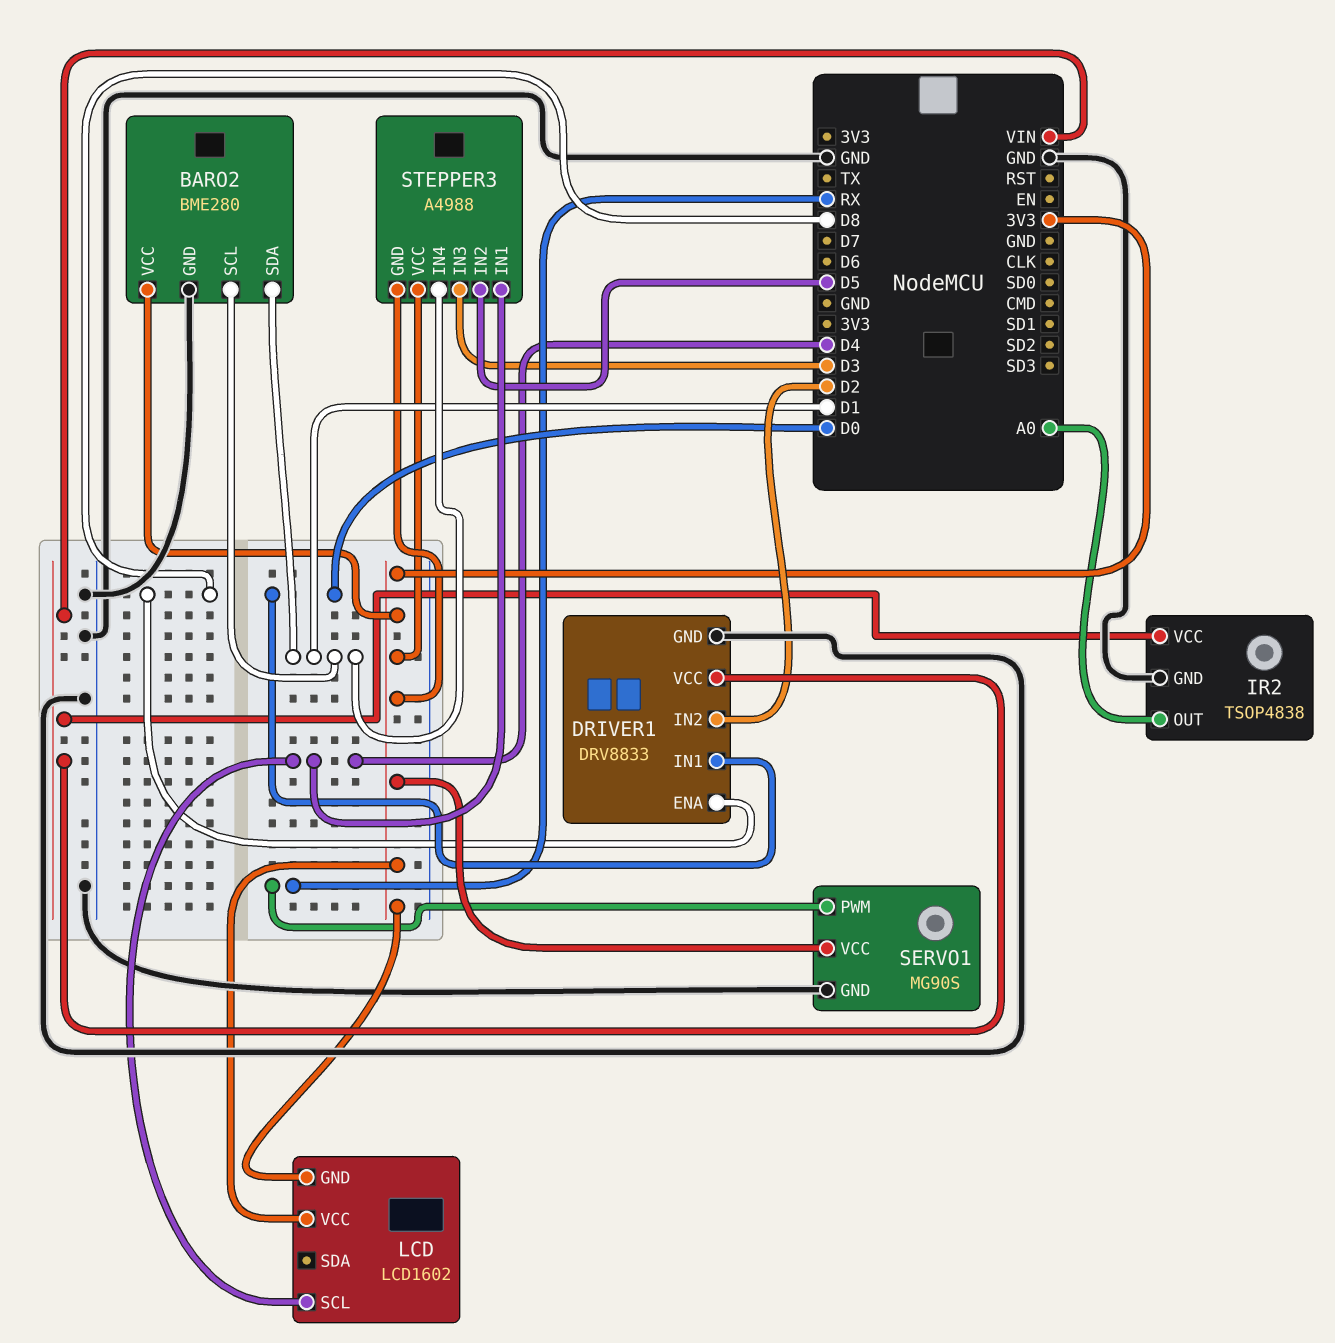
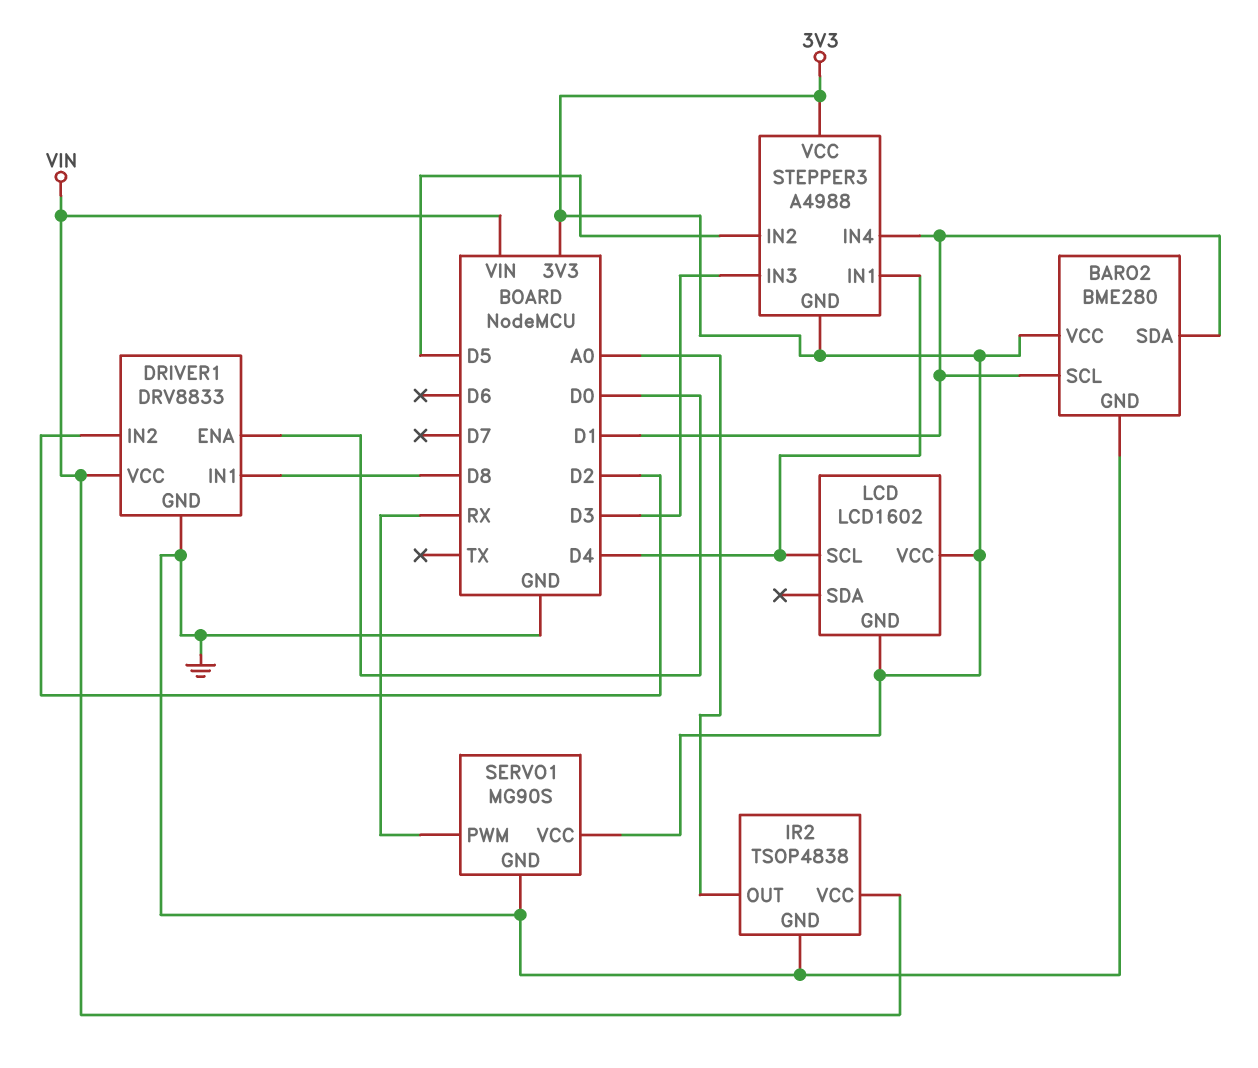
DRIVER1 pin ENA: D8 -> D0
DRIVER1 pin IN1: D0 -> D8

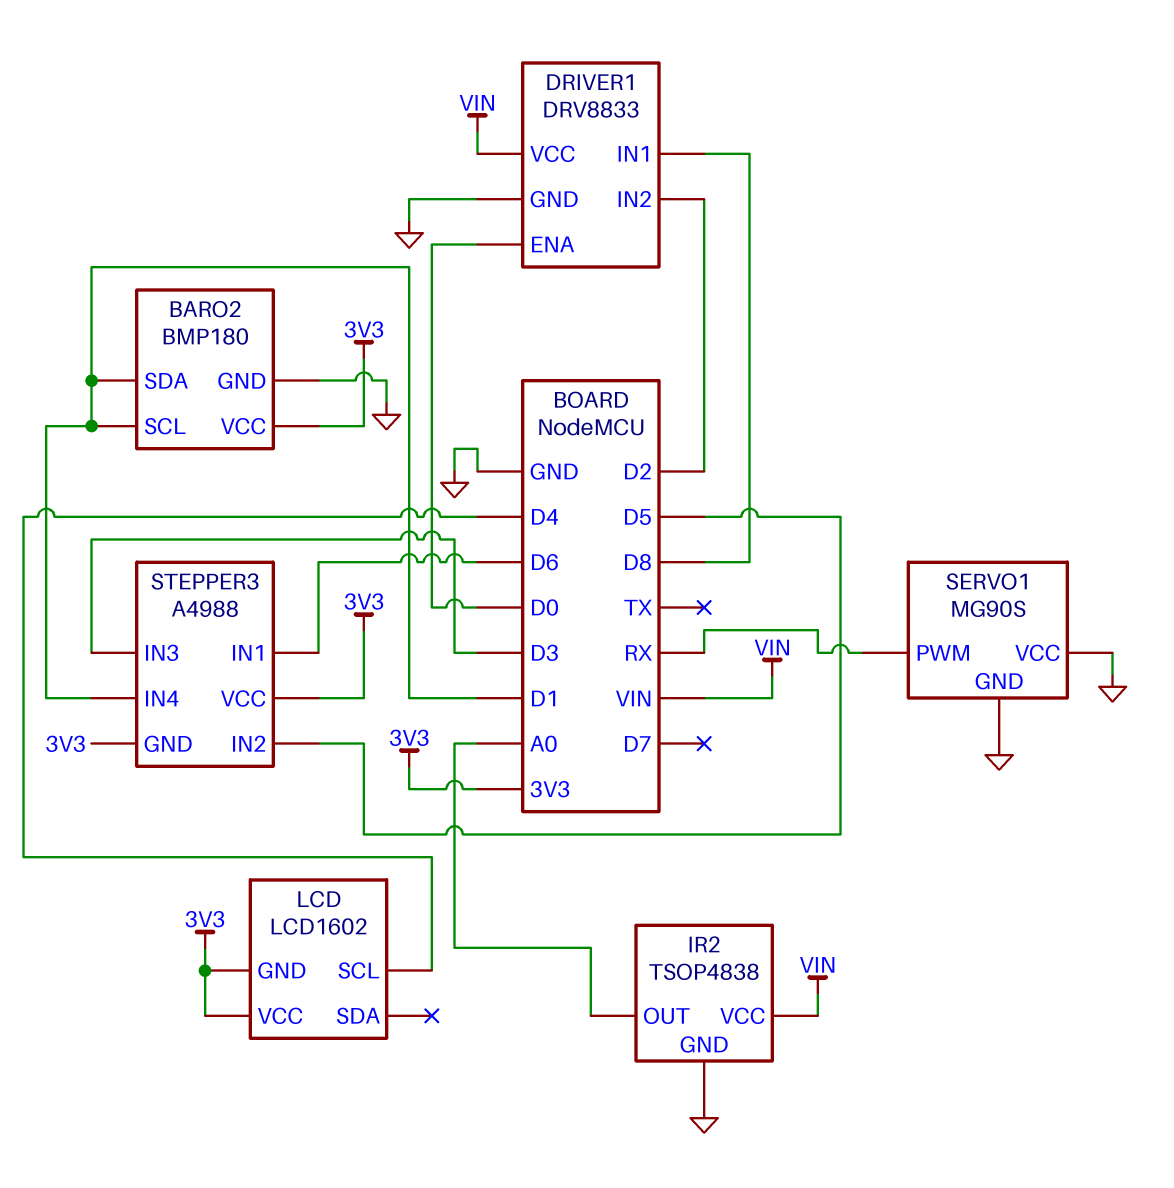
BARO2: BME280 -> BMP180
SERVO1 pin VCC: 3V3 -> GND
STEPPER3 pin IN1: D4 -> D6

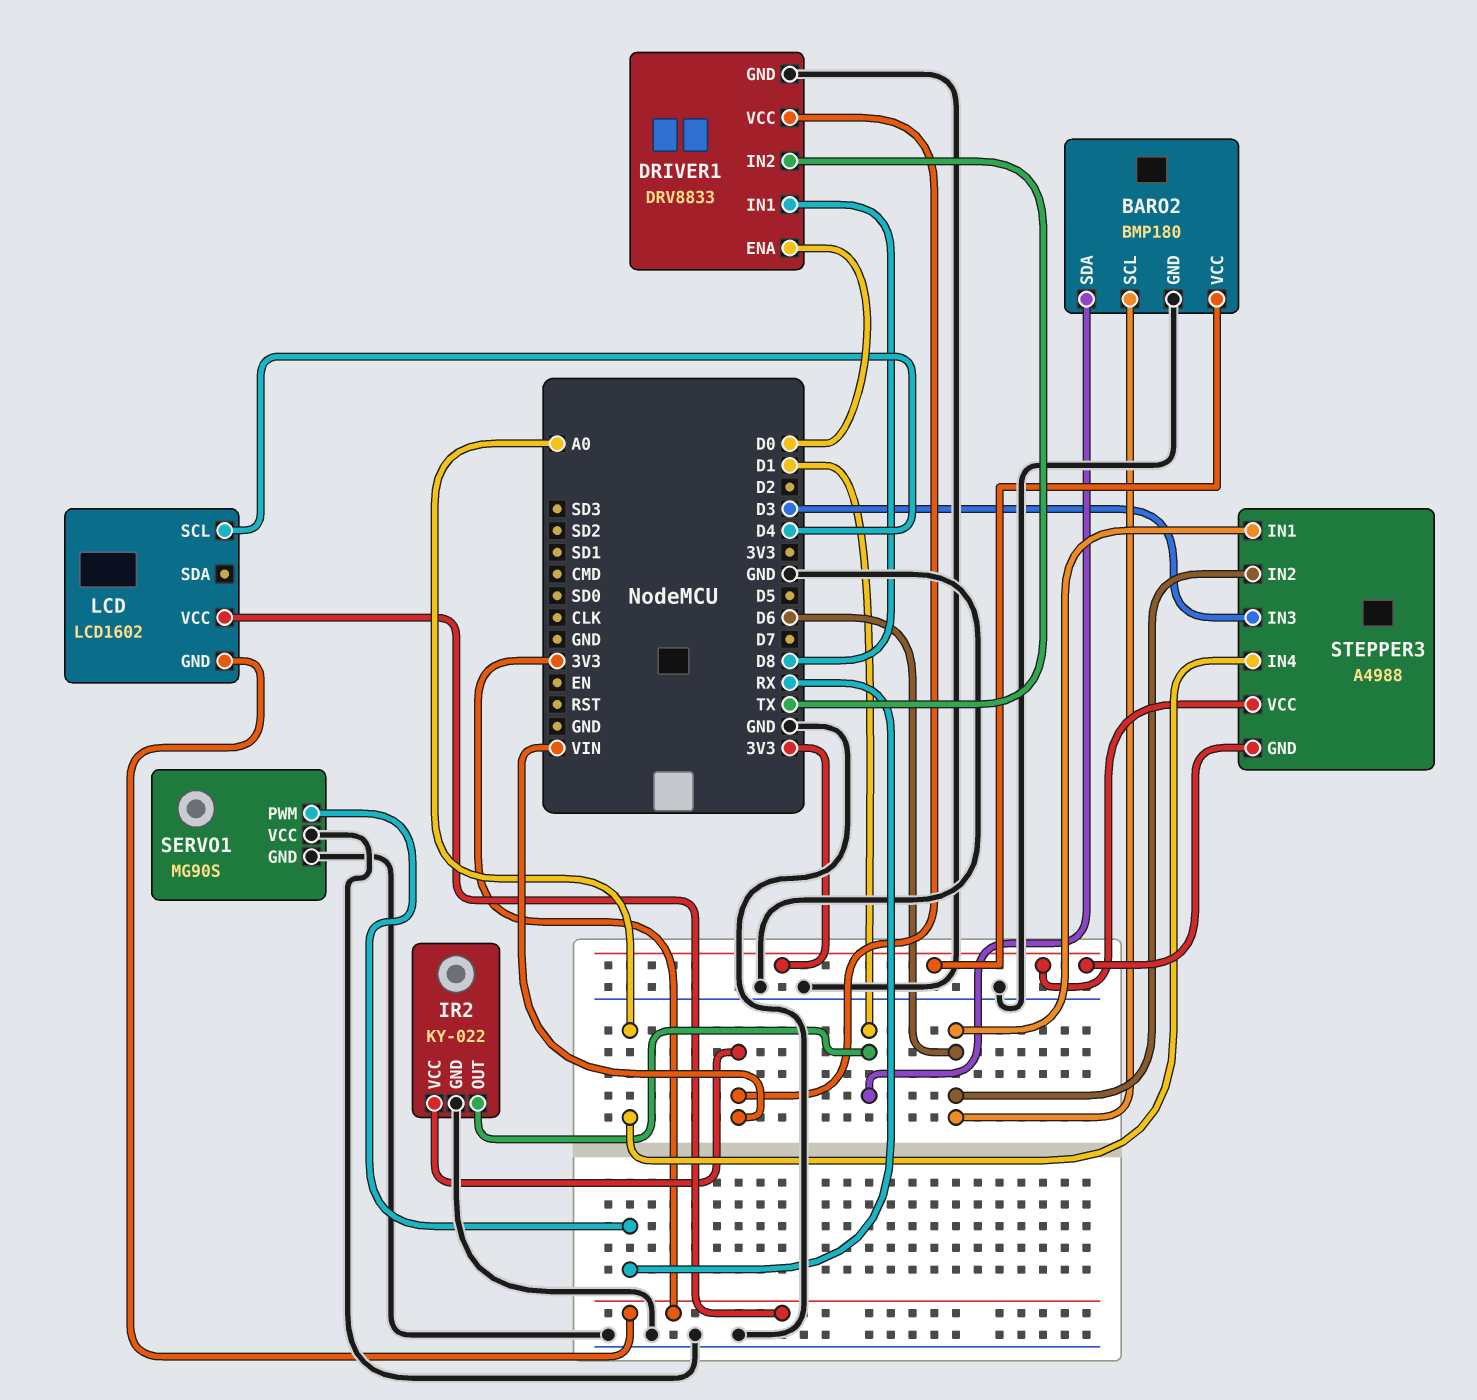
BARO2 pin SCL: D1 -> D6
DRIVER1 pin IN2: D2 -> TX
IR2: TSOP4838 -> KY-022
IR2 pin OUT: A0 -> D1
STEPPER3 pin IN2: D5 -> D6
STEPPER3 pin IN4: D1 -> A0

